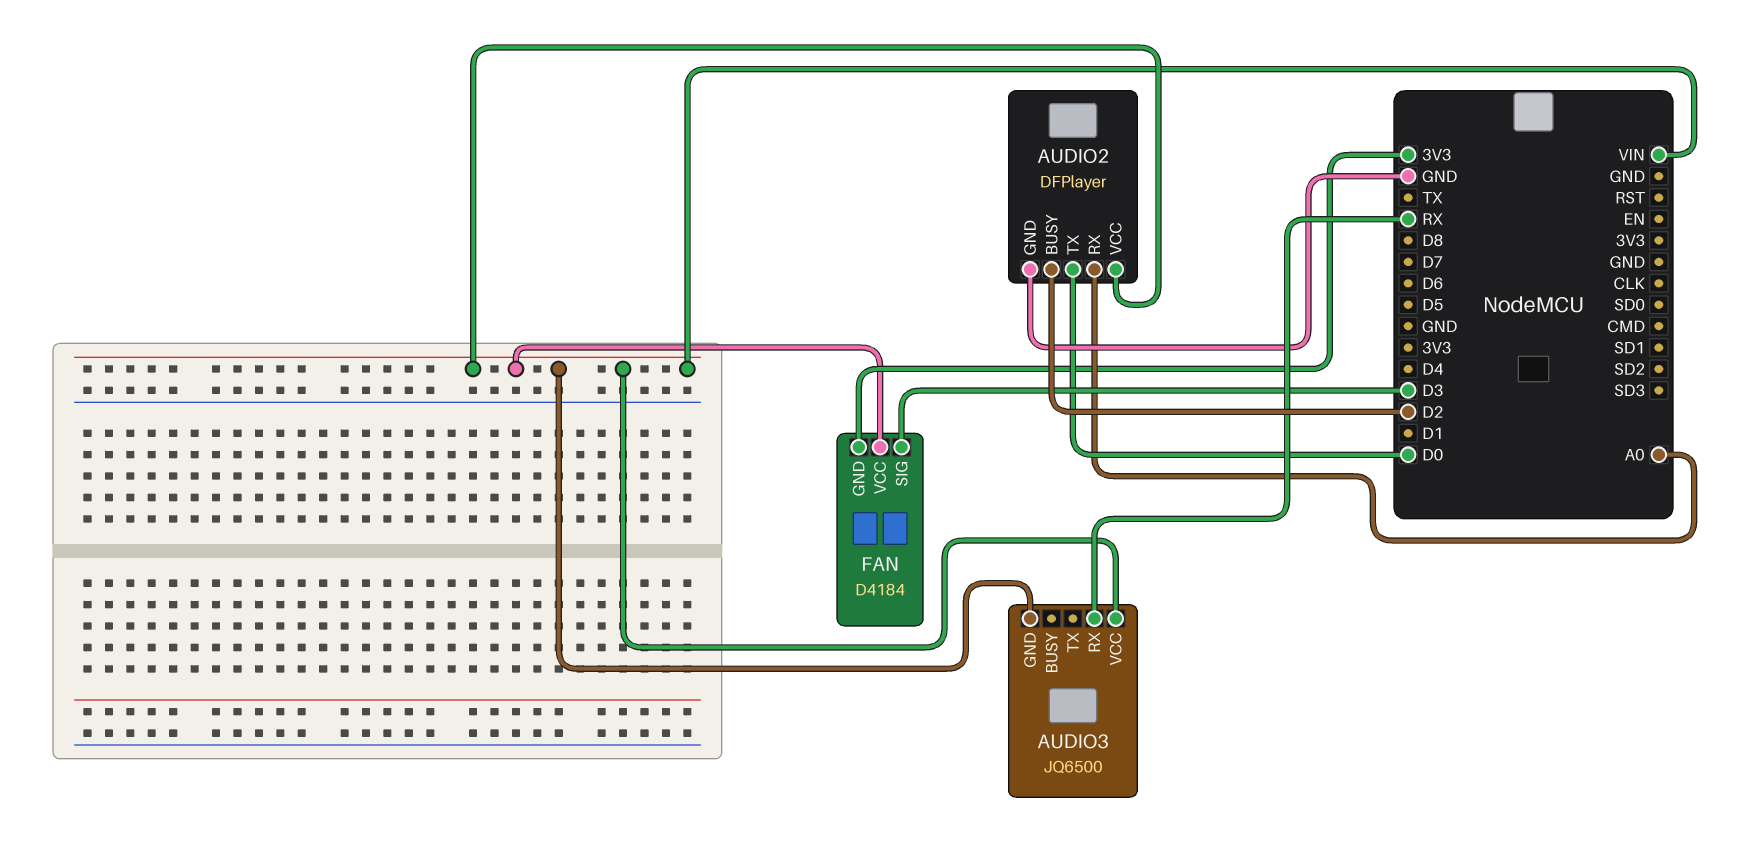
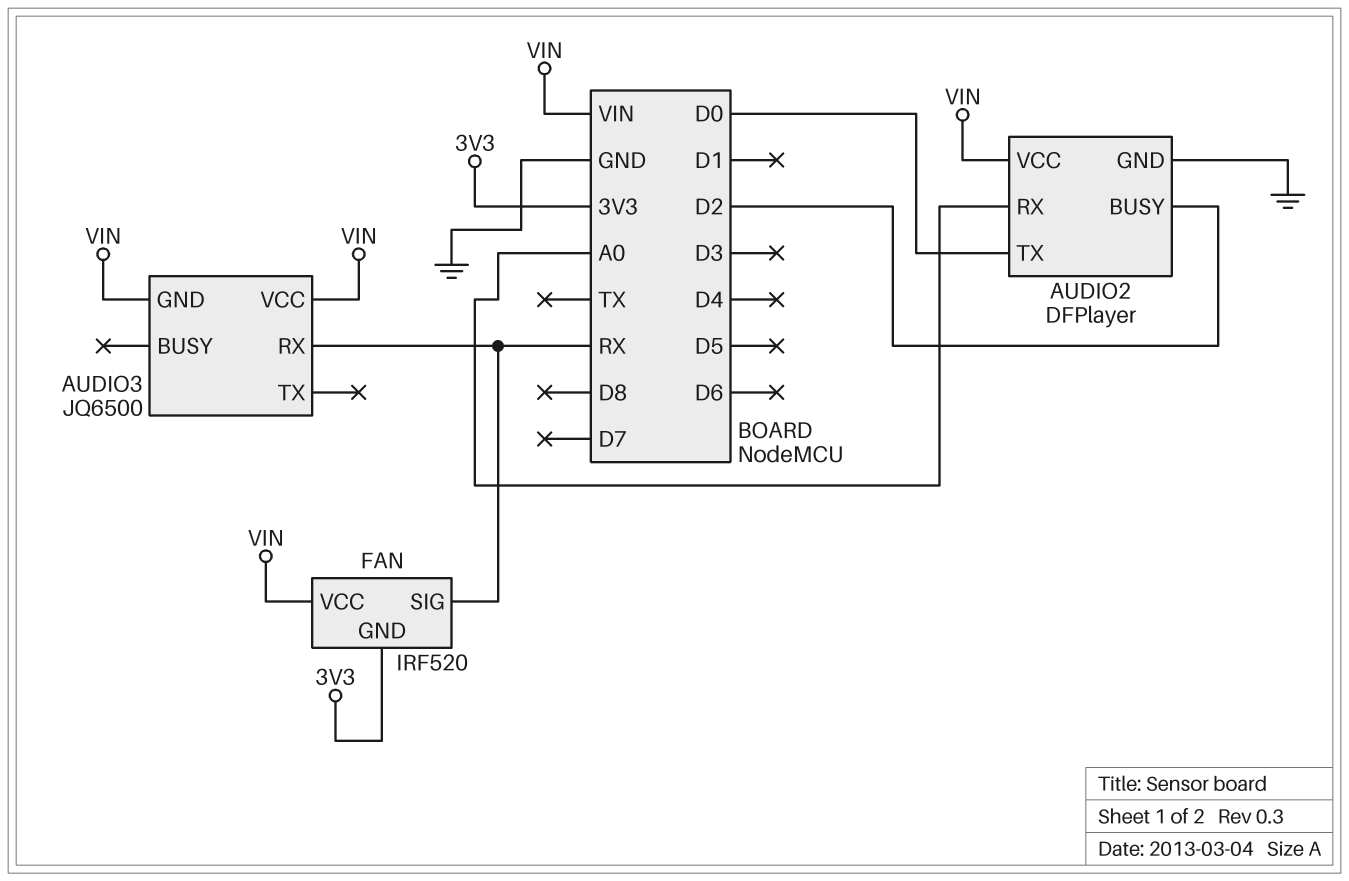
FAN: D4184 -> IRF520
FAN pin SIG: D3 -> RX

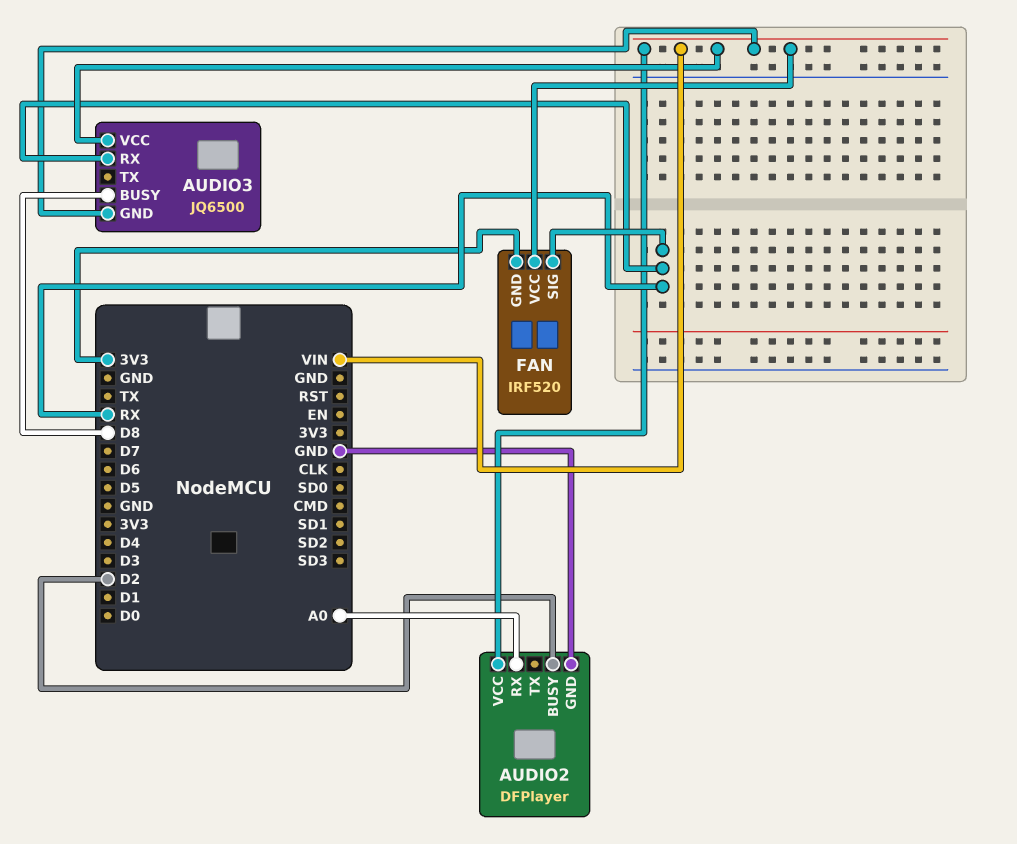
AUDIO2 pin TX: D0 -> none
AUDIO3 pin BUSY: none -> D8

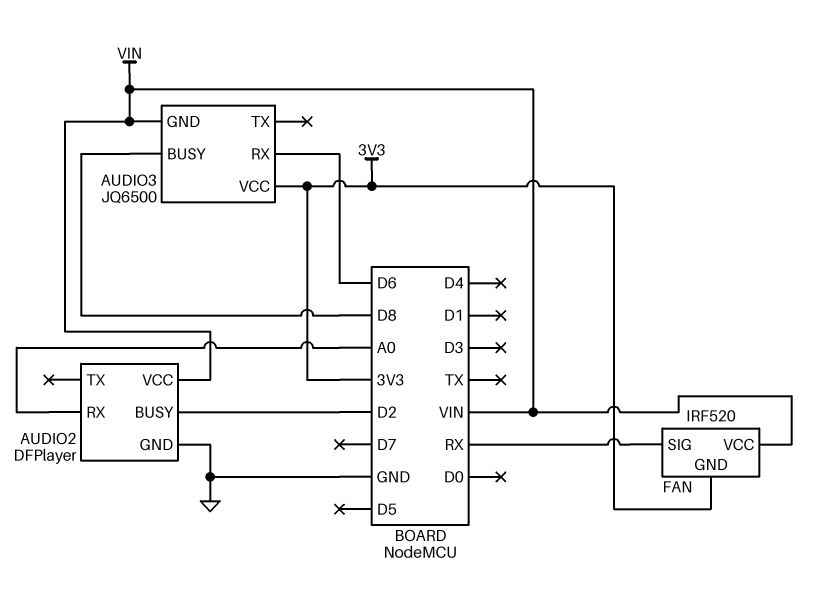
AUDIO3 pin RX: RX -> D6
AUDIO3 pin VCC: VIN -> 3V3

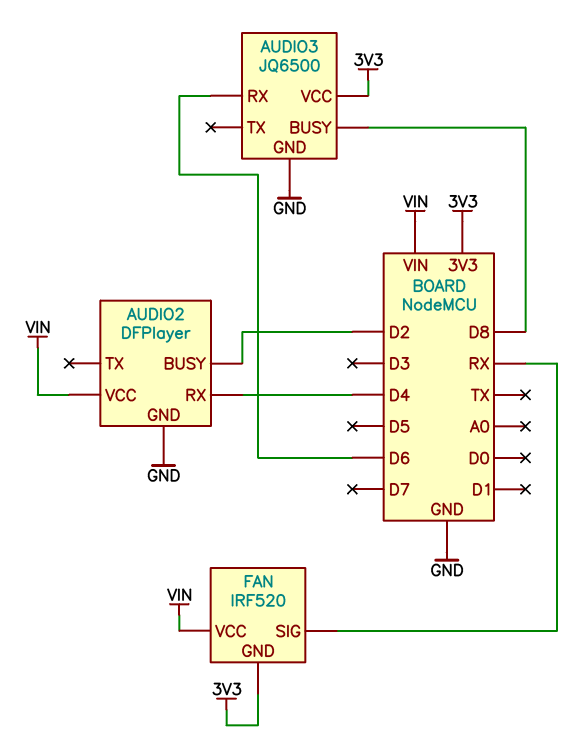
AUDIO2 pin RX: A0 -> D4
AUDIO3 pin GND: VIN -> GND

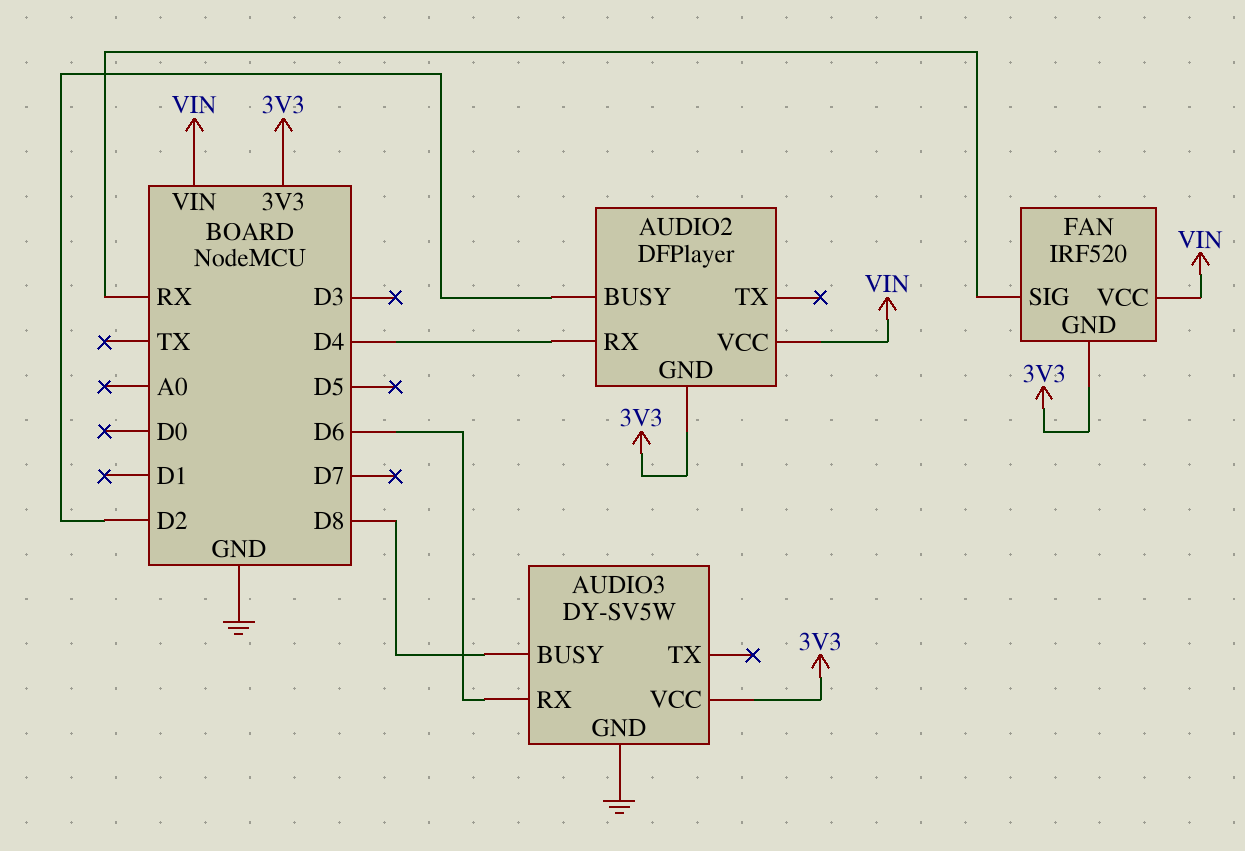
AUDIO2 pin GND: GND -> 3V3
AUDIO3: JQ6500 -> DY-SV5W

